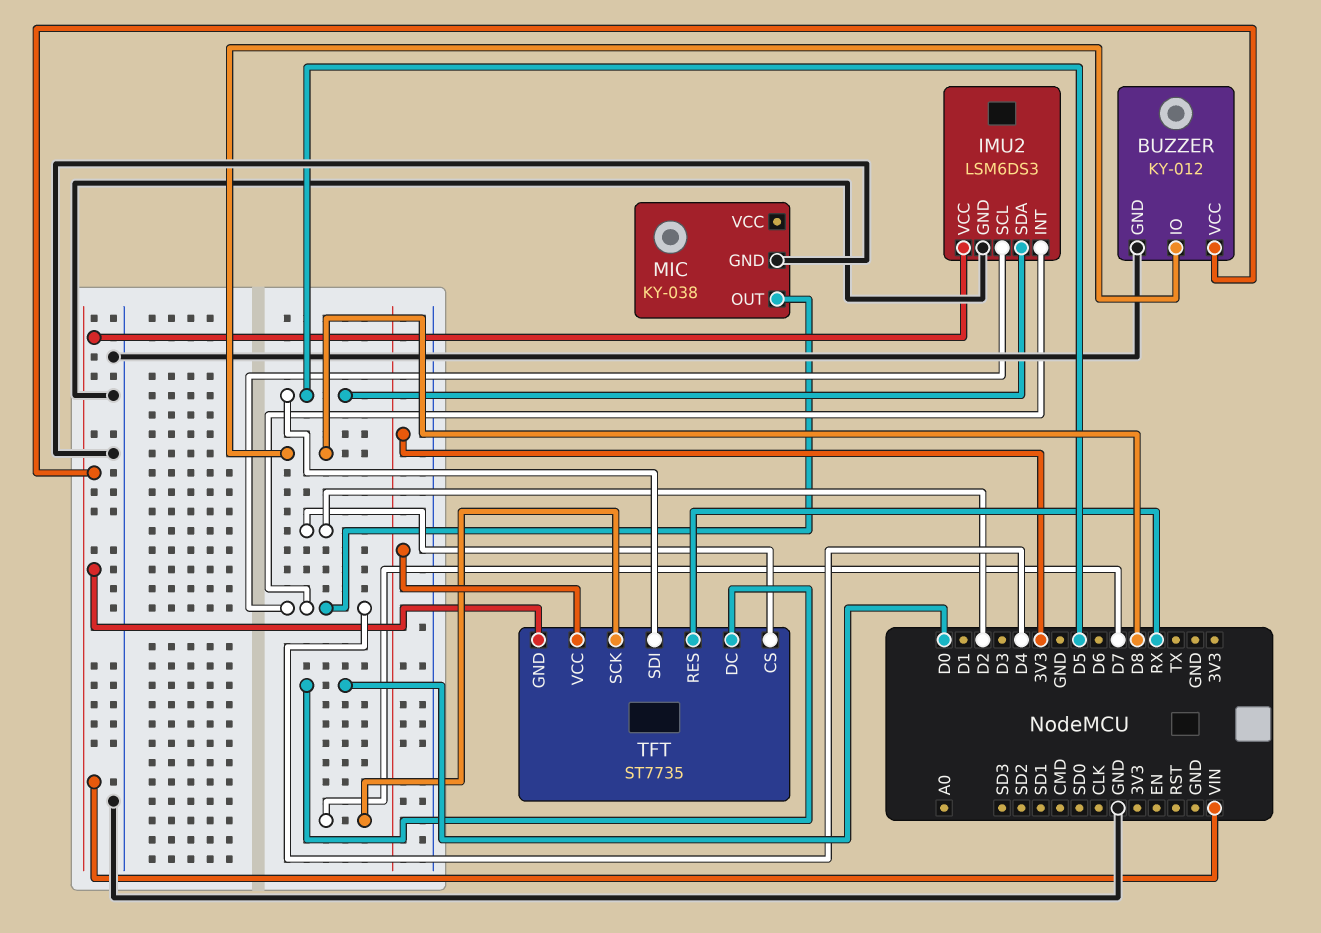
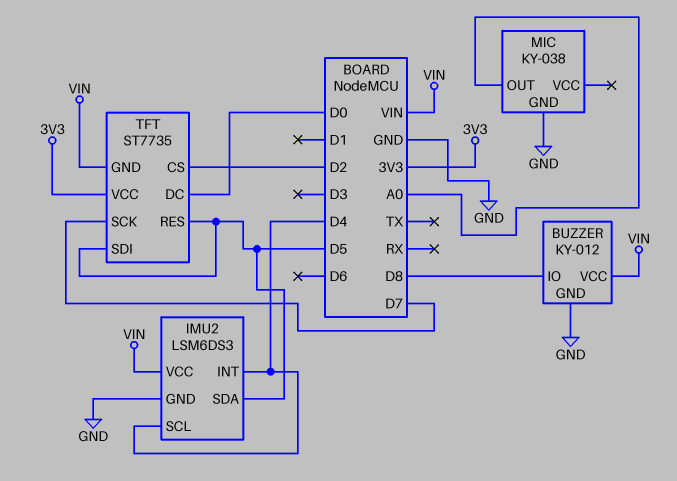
MIC pin OUT: D4 -> A0
TFT pin RES: RX -> D5

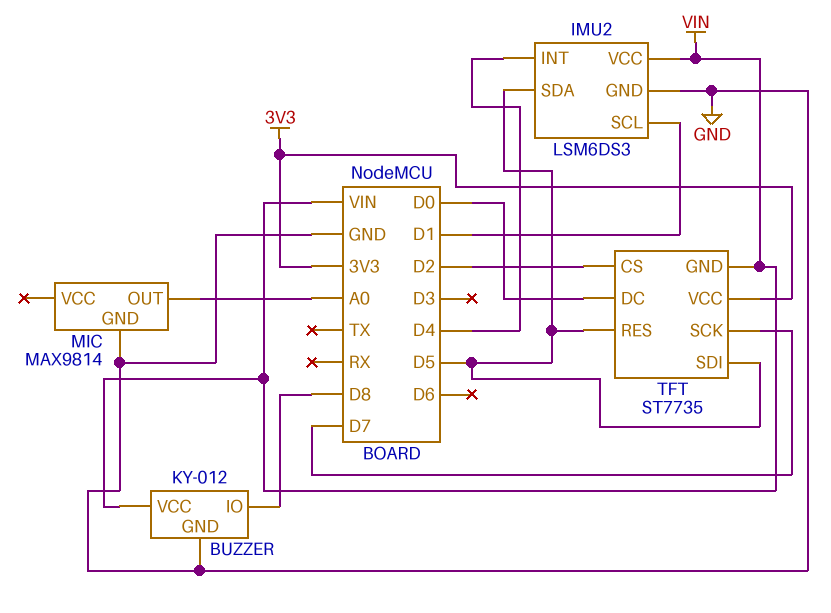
IMU2 pin SCL: D4 -> D1
MIC: KY-038 -> MAX9814

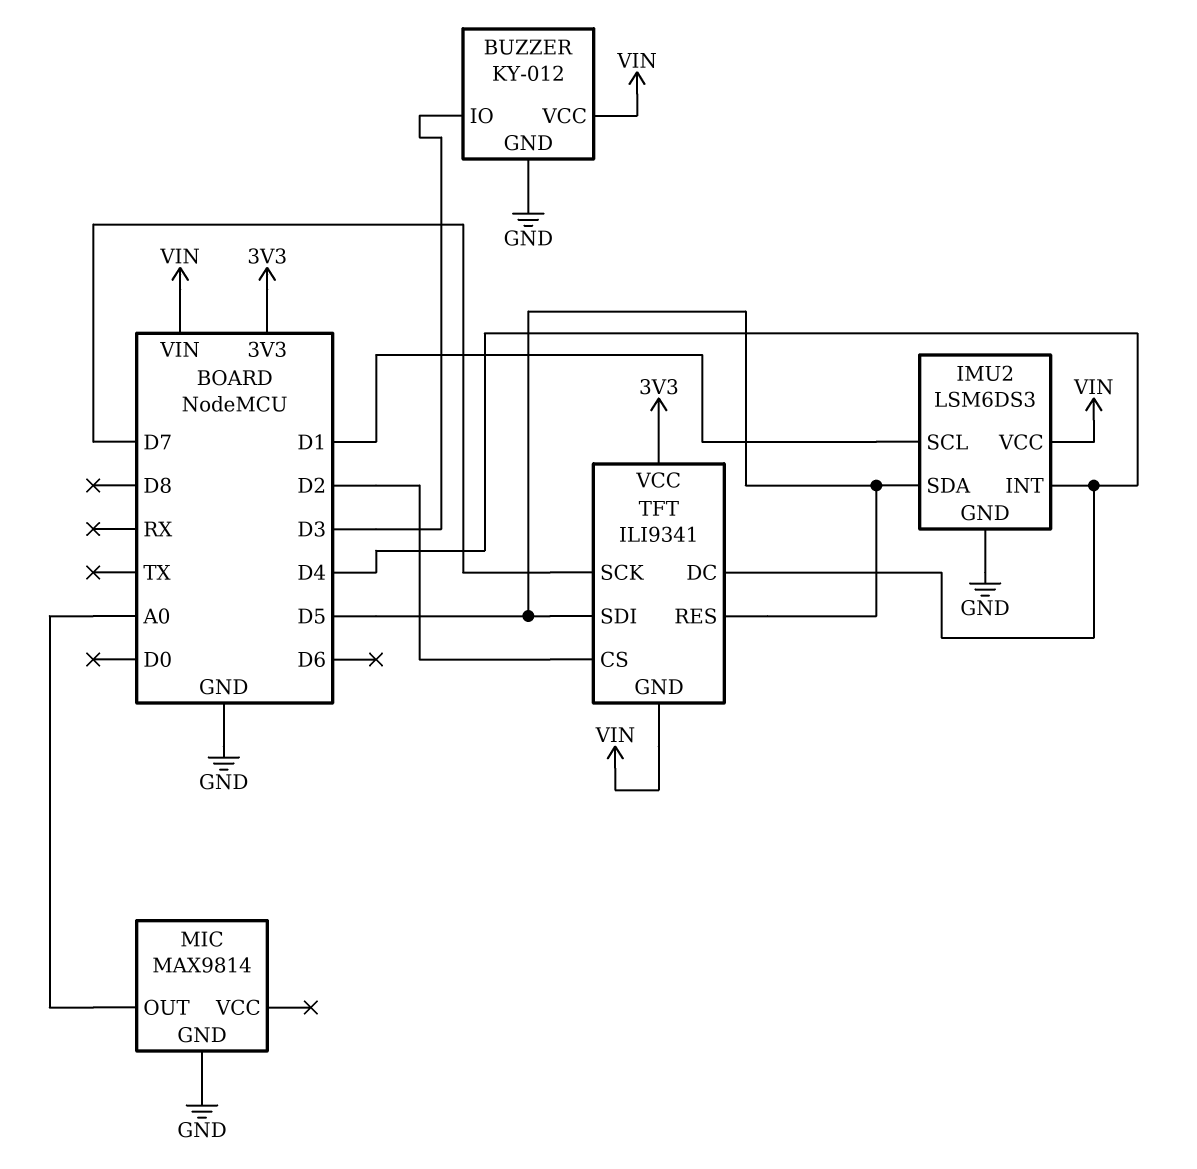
BUZZER pin IO: D8 -> D3
TFT: ST7735 -> ILI9341
TFT pin DC: D0 -> D4

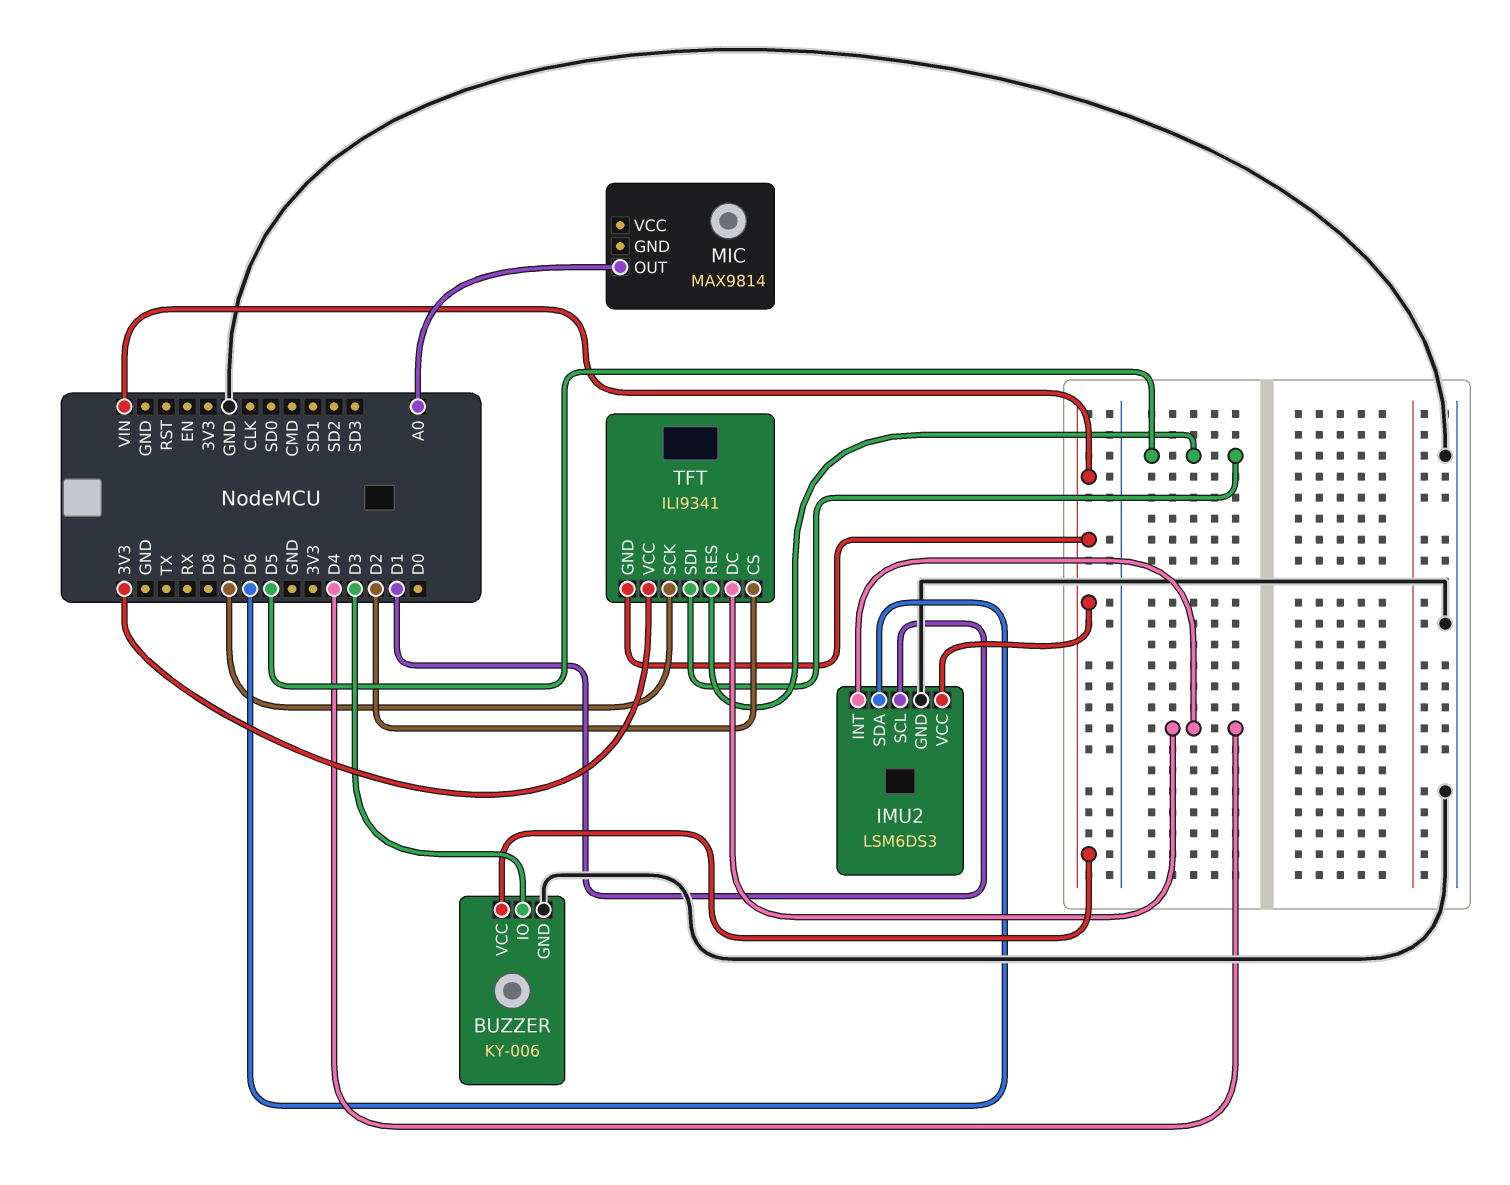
BUZZER: KY-012 -> KY-006
IMU2 pin SDA: D5 -> D6
MIC pin GND: GND -> none

